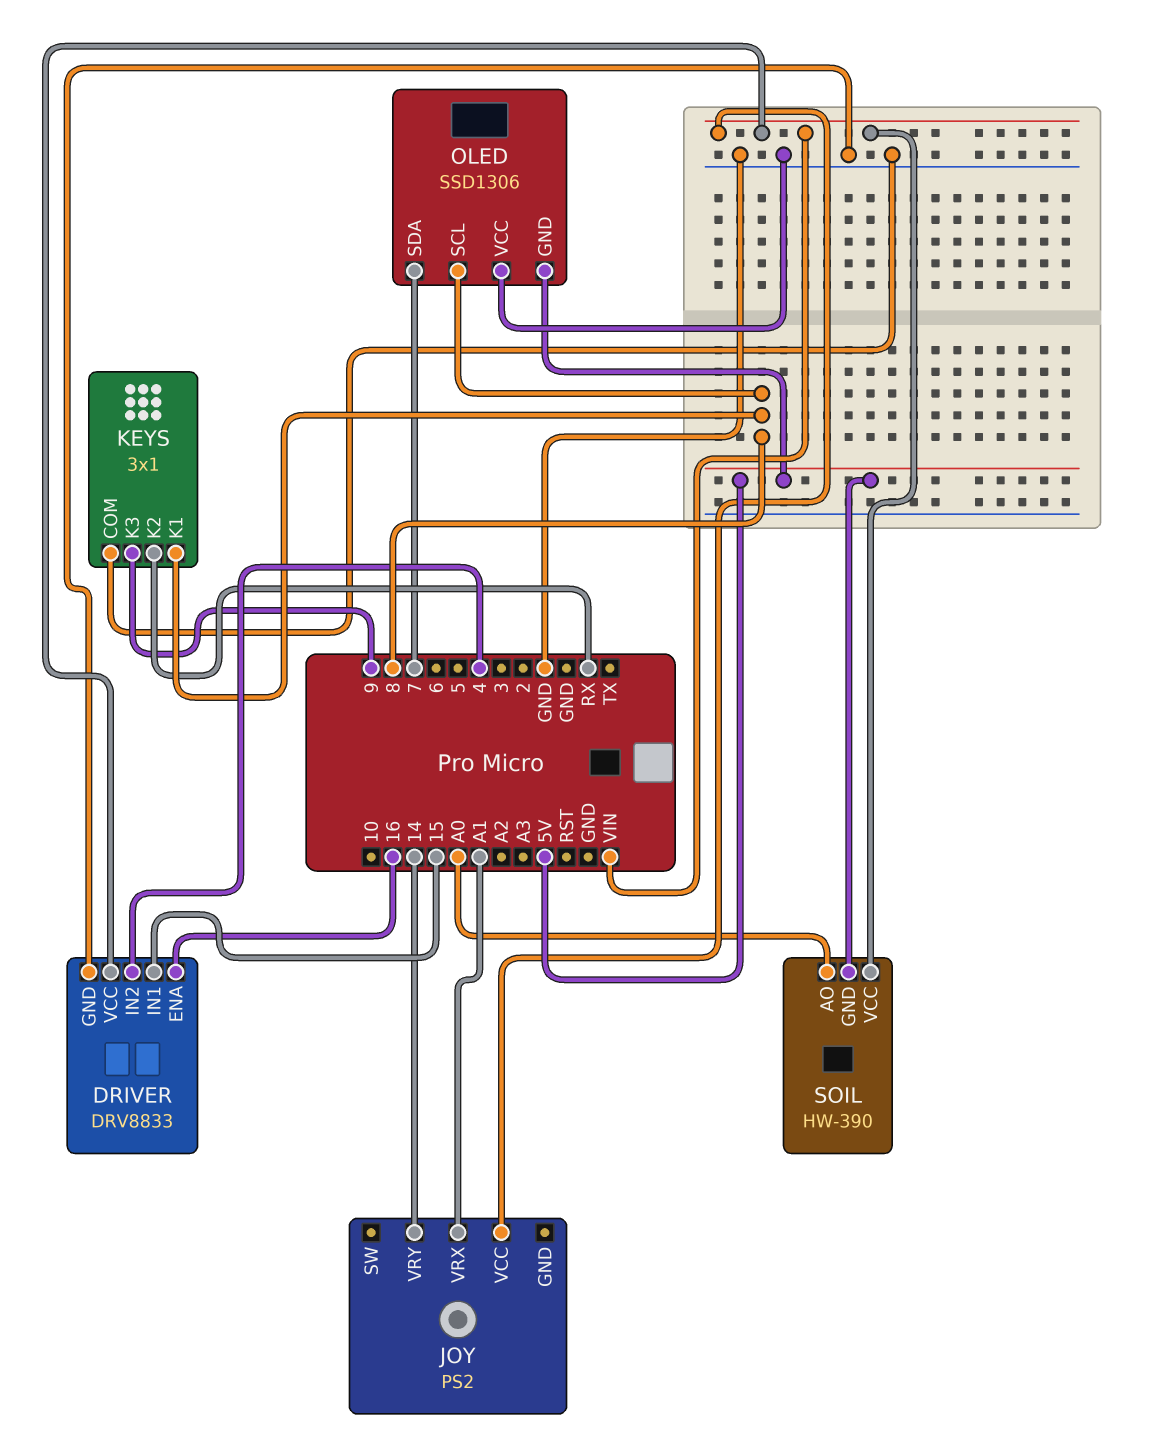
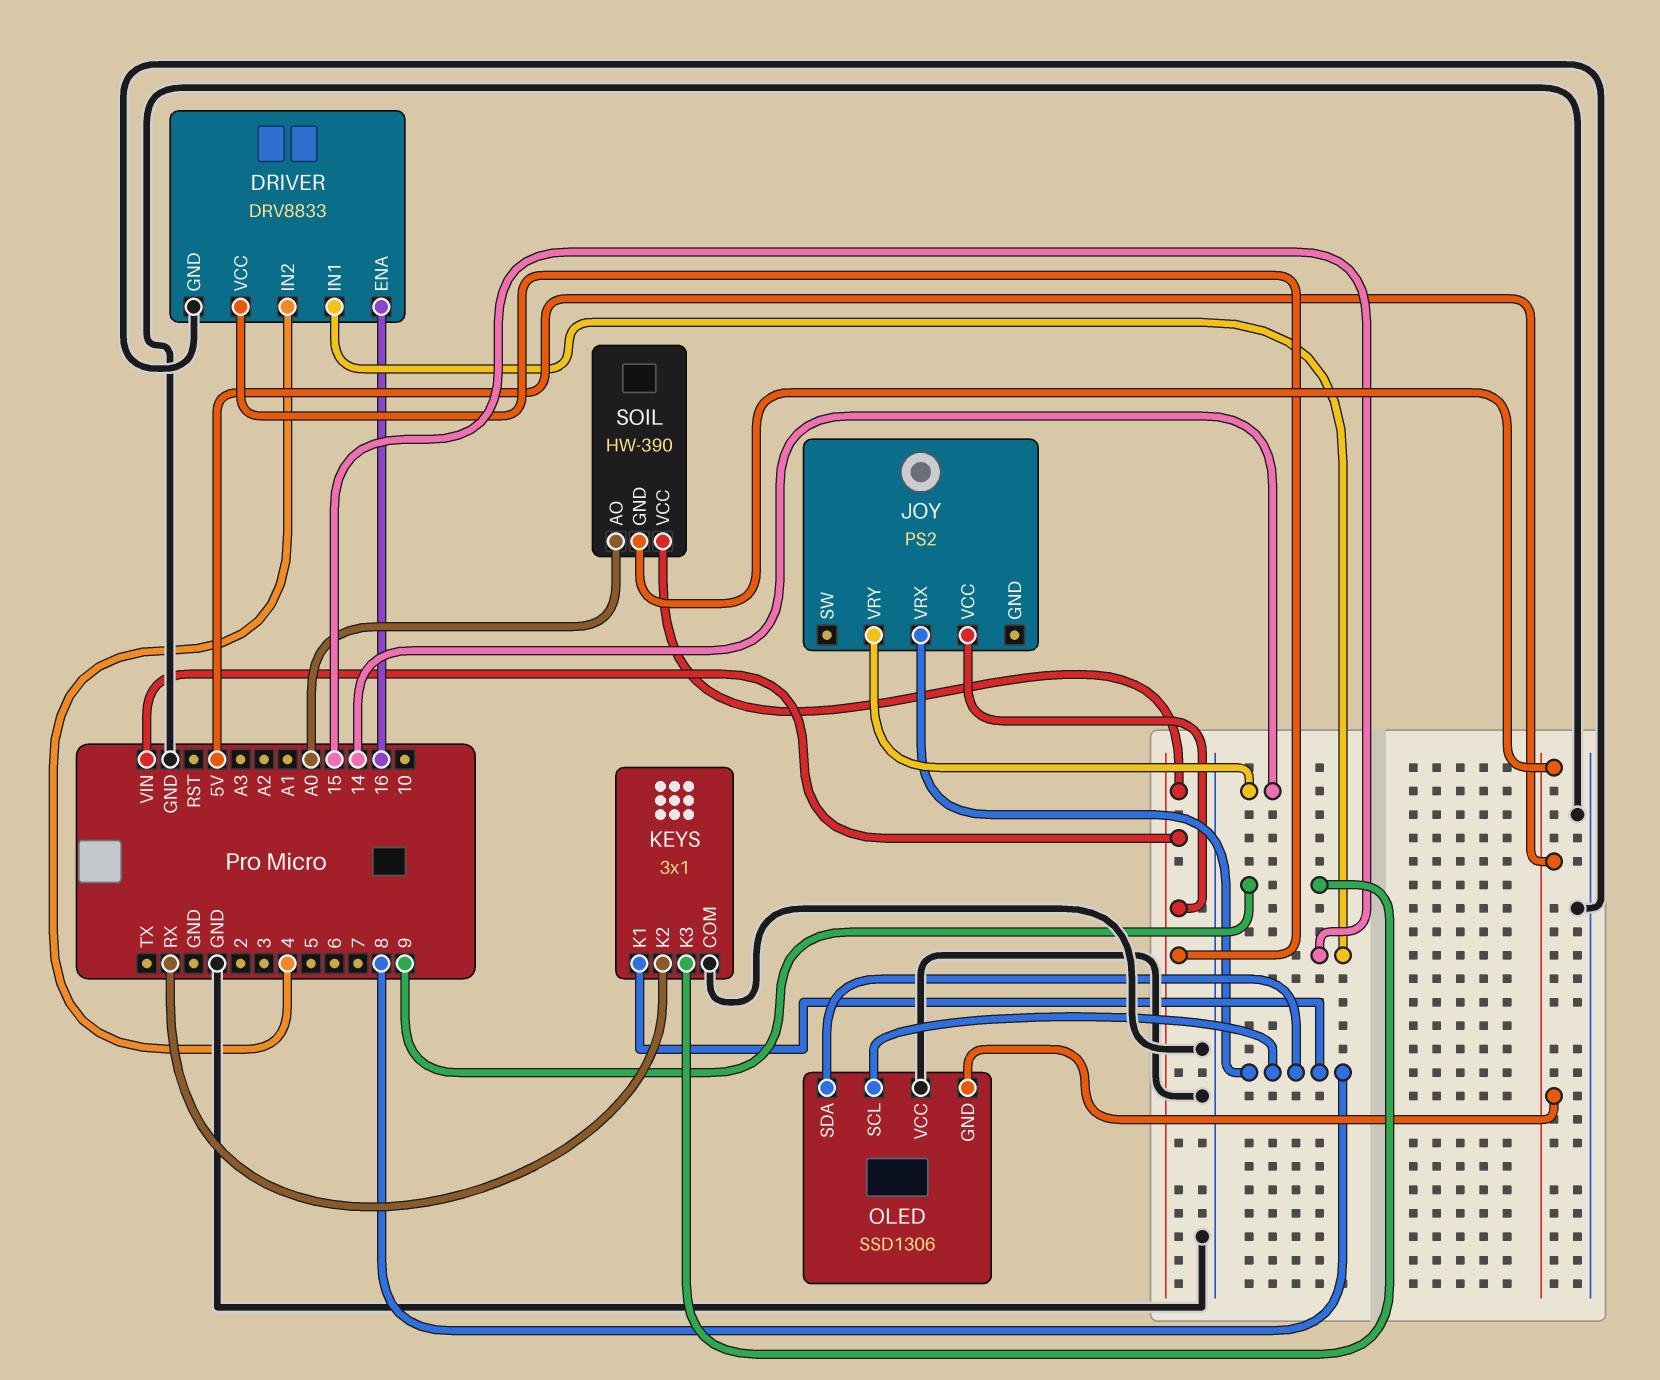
JOY pin VRX: A1 -> 8
OLED pin SDA: 7 -> 8

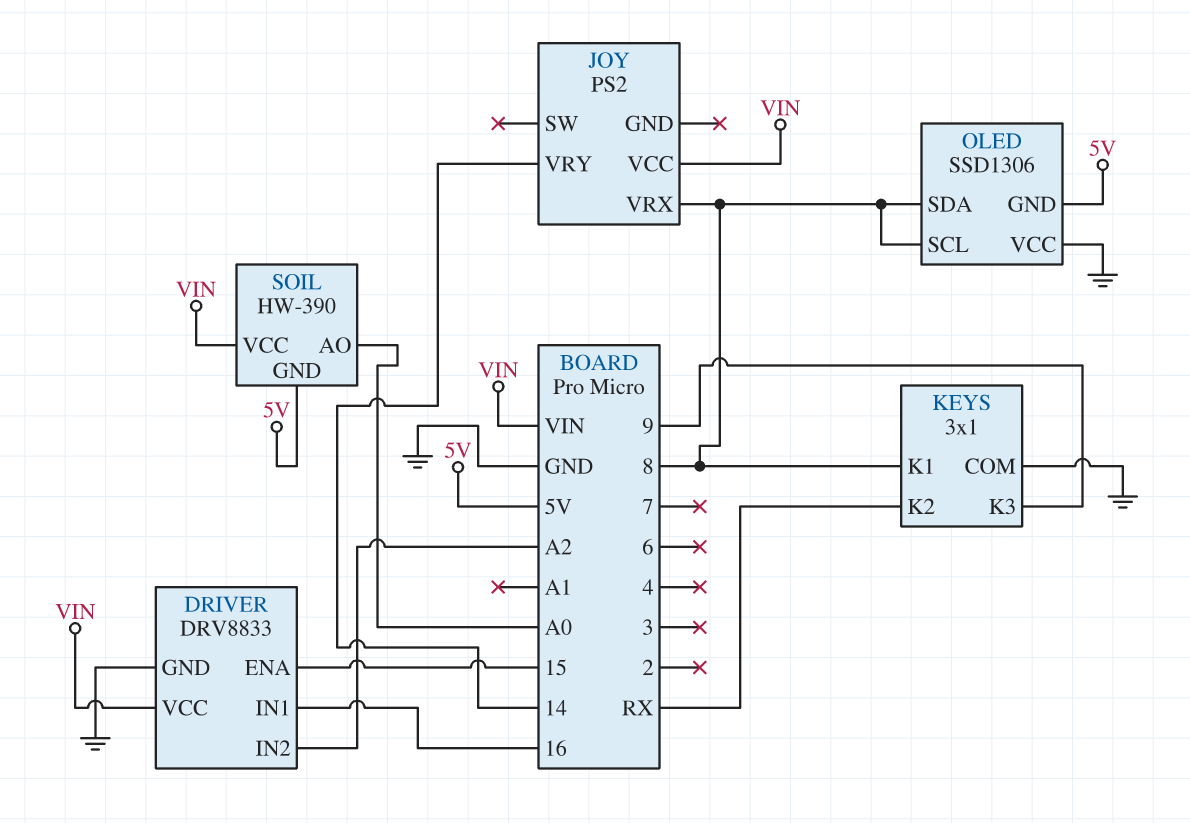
DRIVER pin ENA: 16 -> 15
DRIVER pin IN1: 15 -> 16
DRIVER pin IN2: 4 -> A2

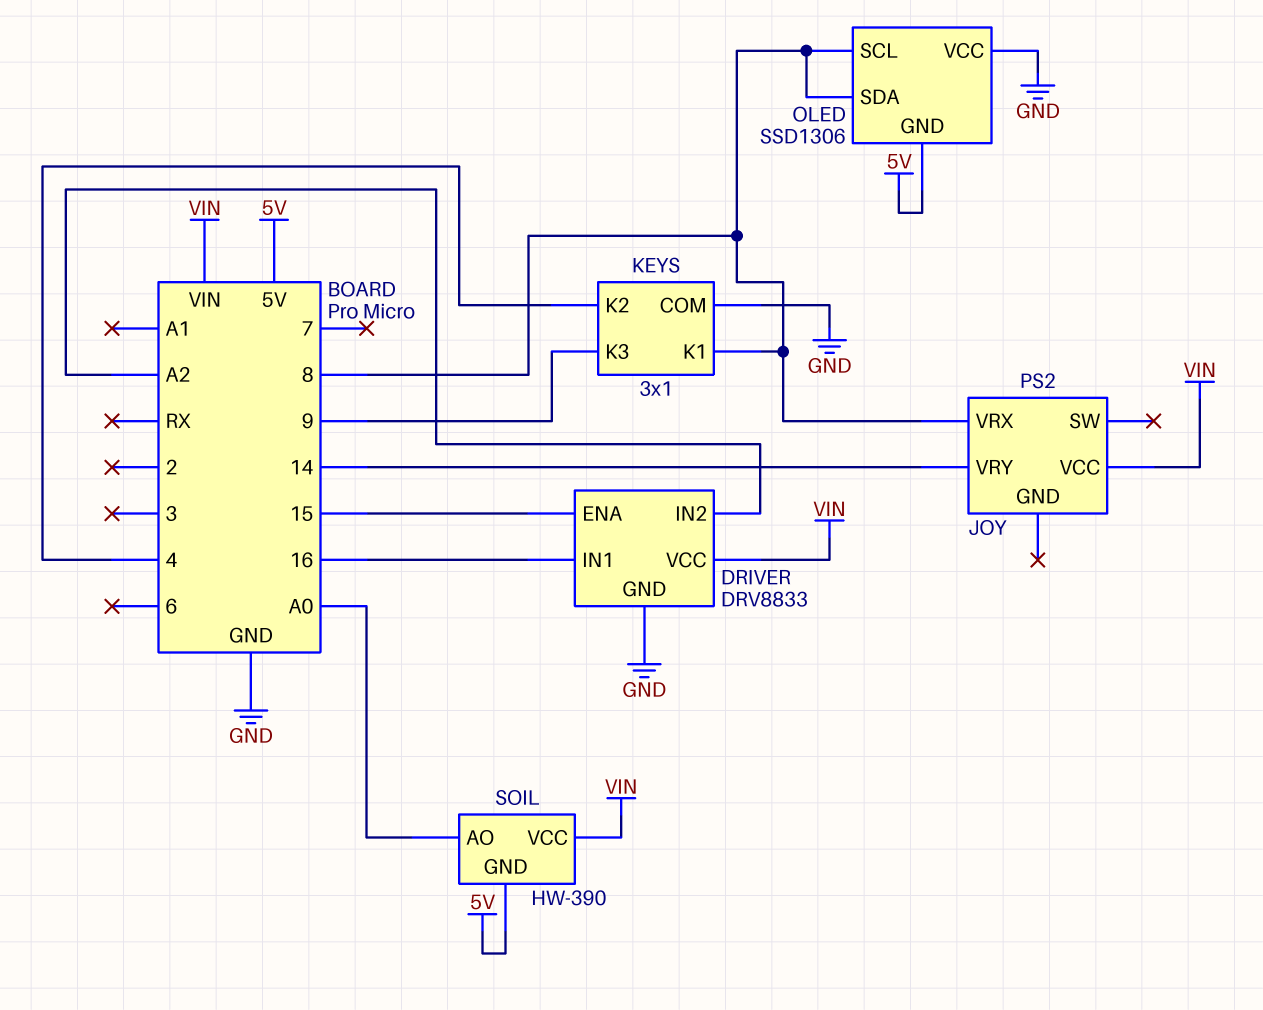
KEYS pin K2: RX -> 4

